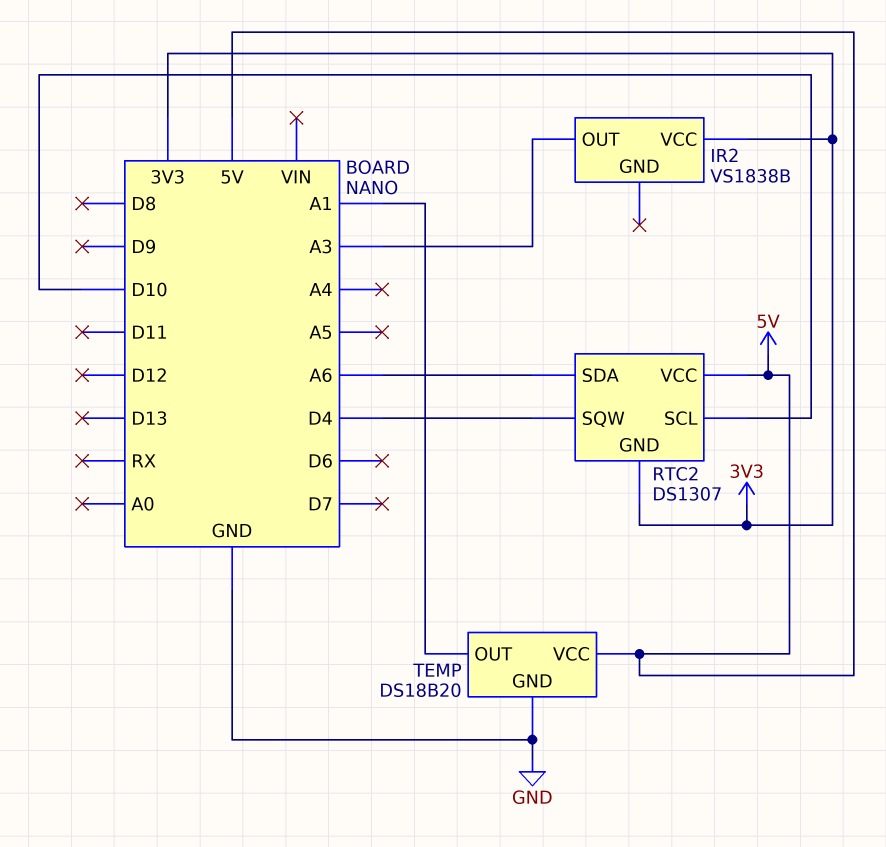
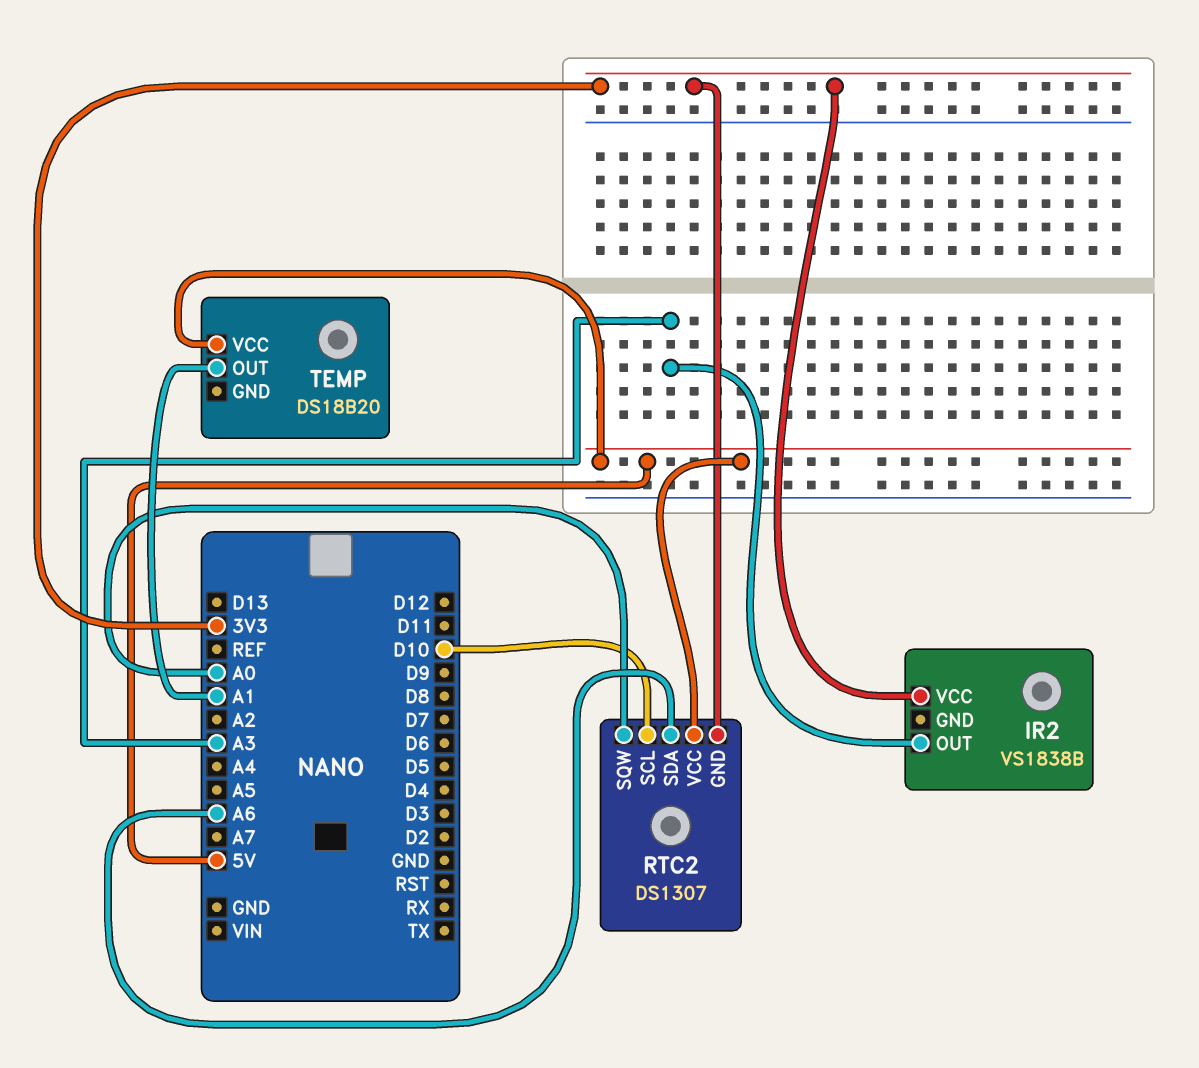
RTC2 pin SQW: D4 -> A0
TEMP pin GND: GND -> none

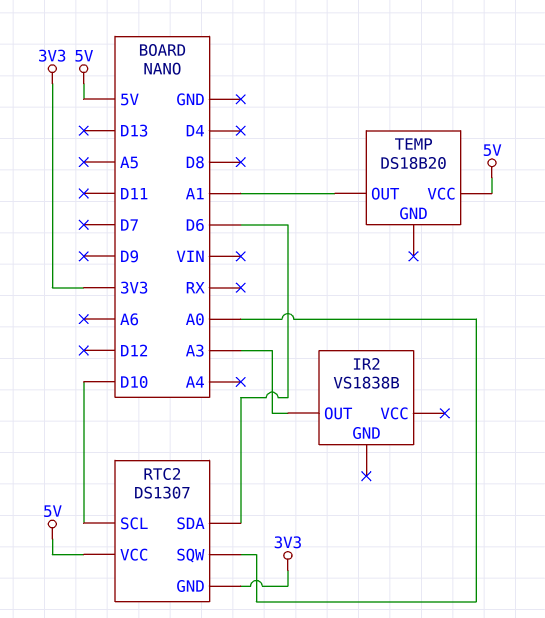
IR2 pin VCC: 3V3 -> none
RTC2 pin SDA: A6 -> D6

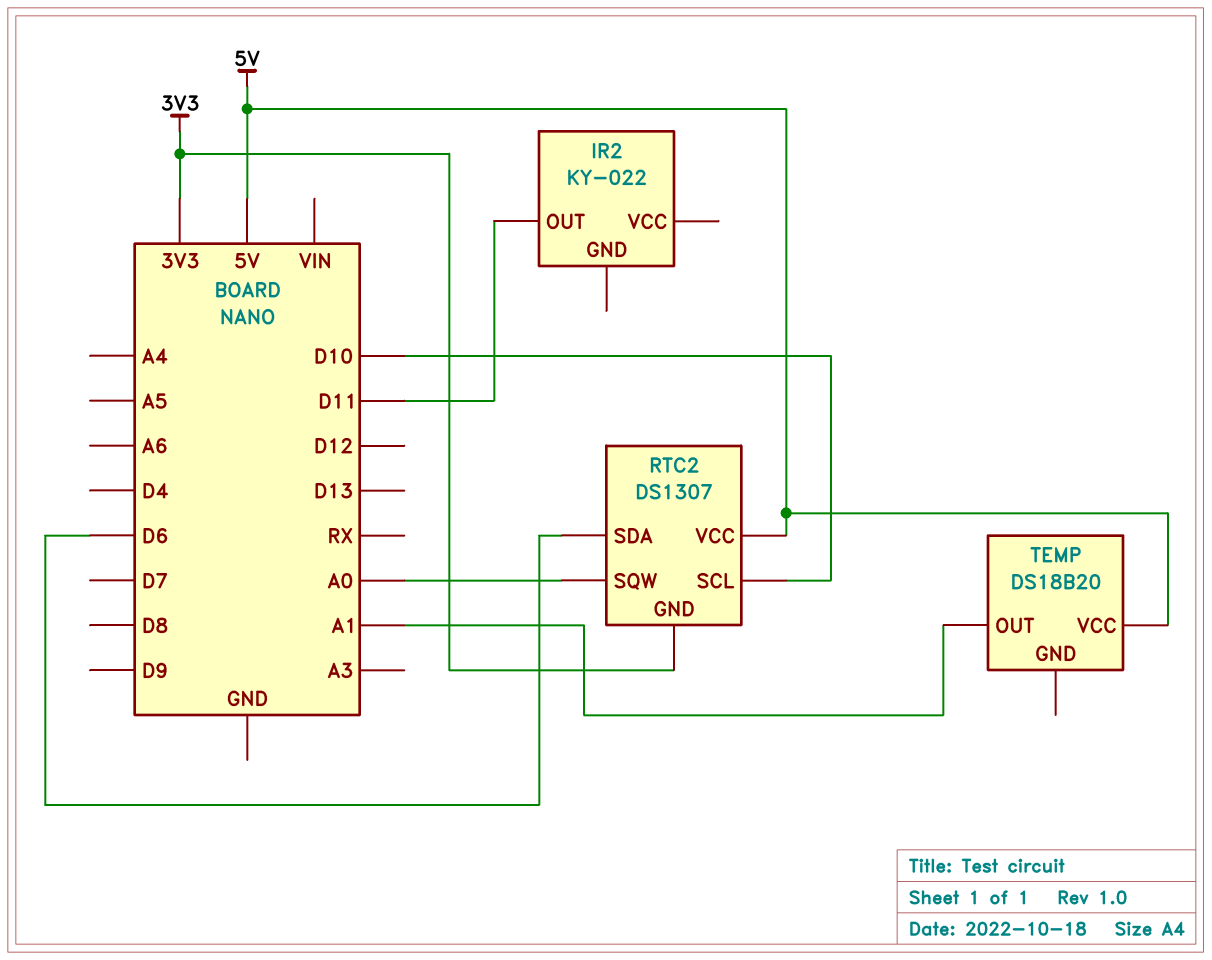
IR2: VS1838B -> KY-022
IR2 pin OUT: A3 -> D11

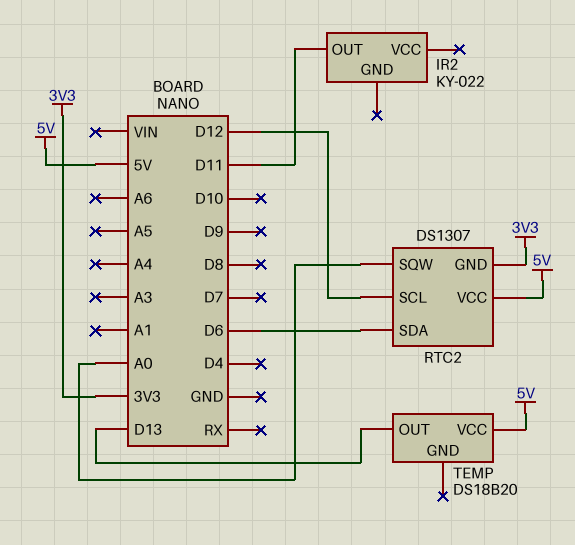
RTC2 pin SCL: D10 -> D12
TEMP pin OUT: A1 -> D13

